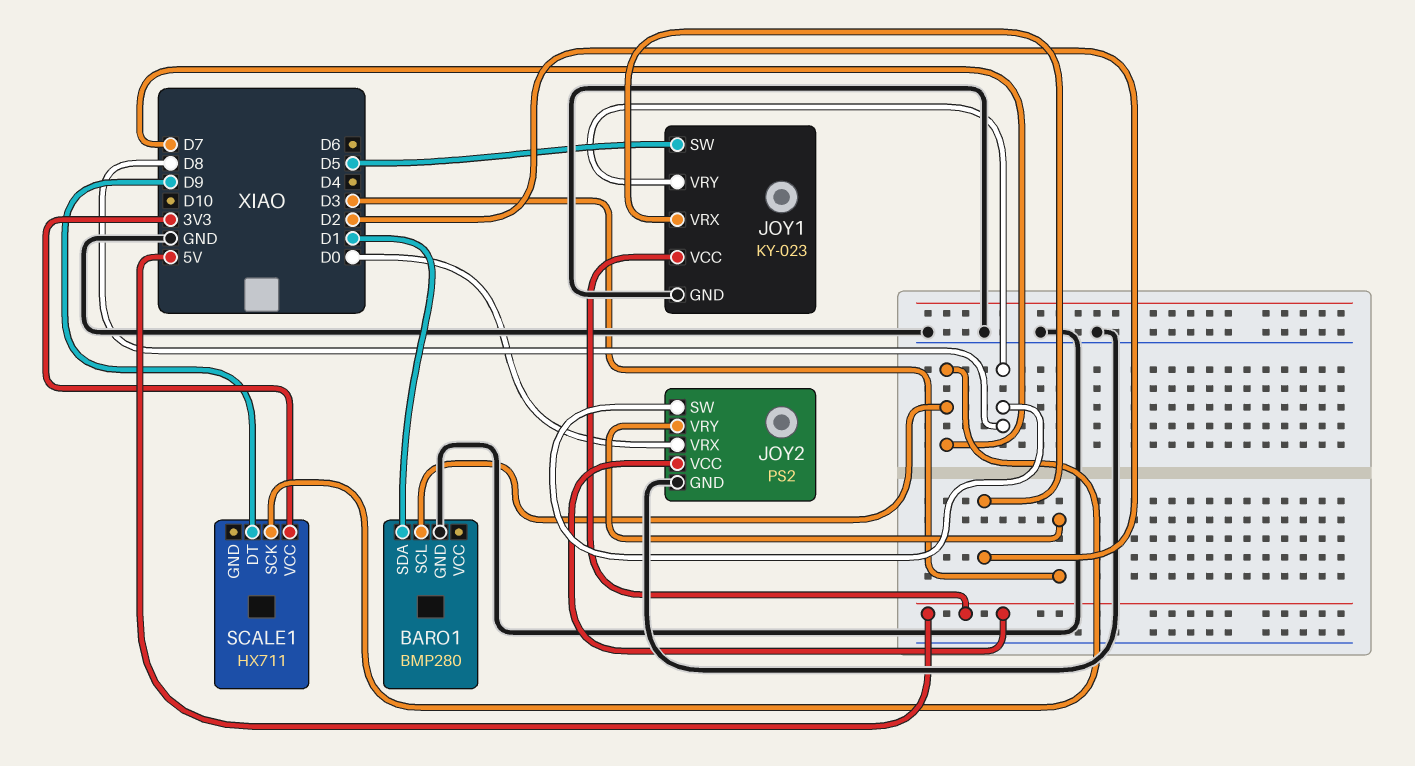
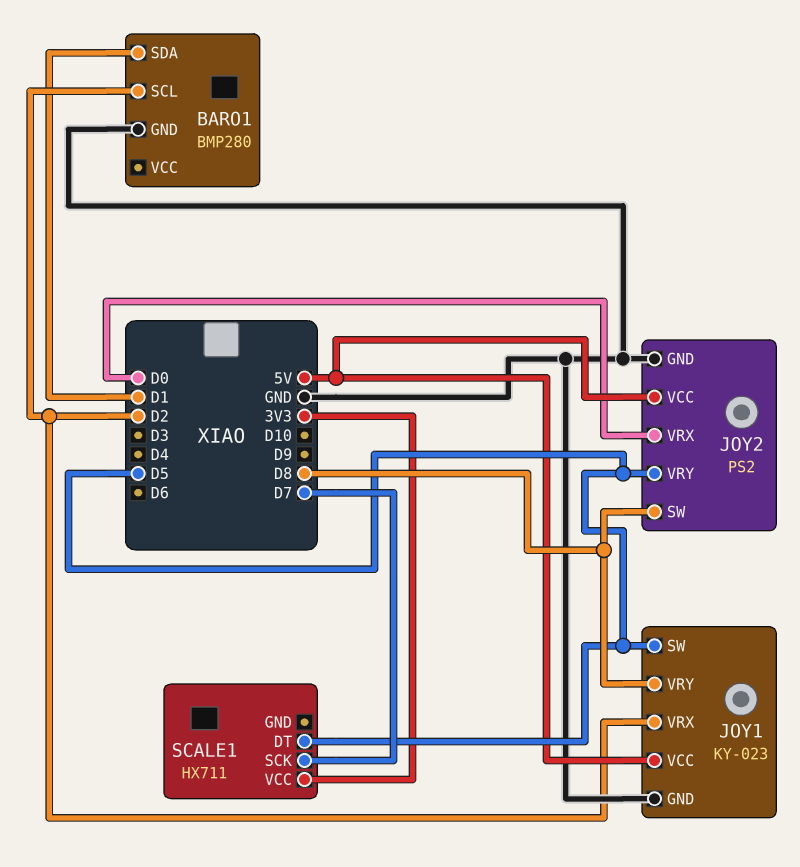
BARO1 pin SCL: D7 -> D2
JOY2 pin VRY: D3 -> D5
SCALE1 pin DT: D9 -> D5

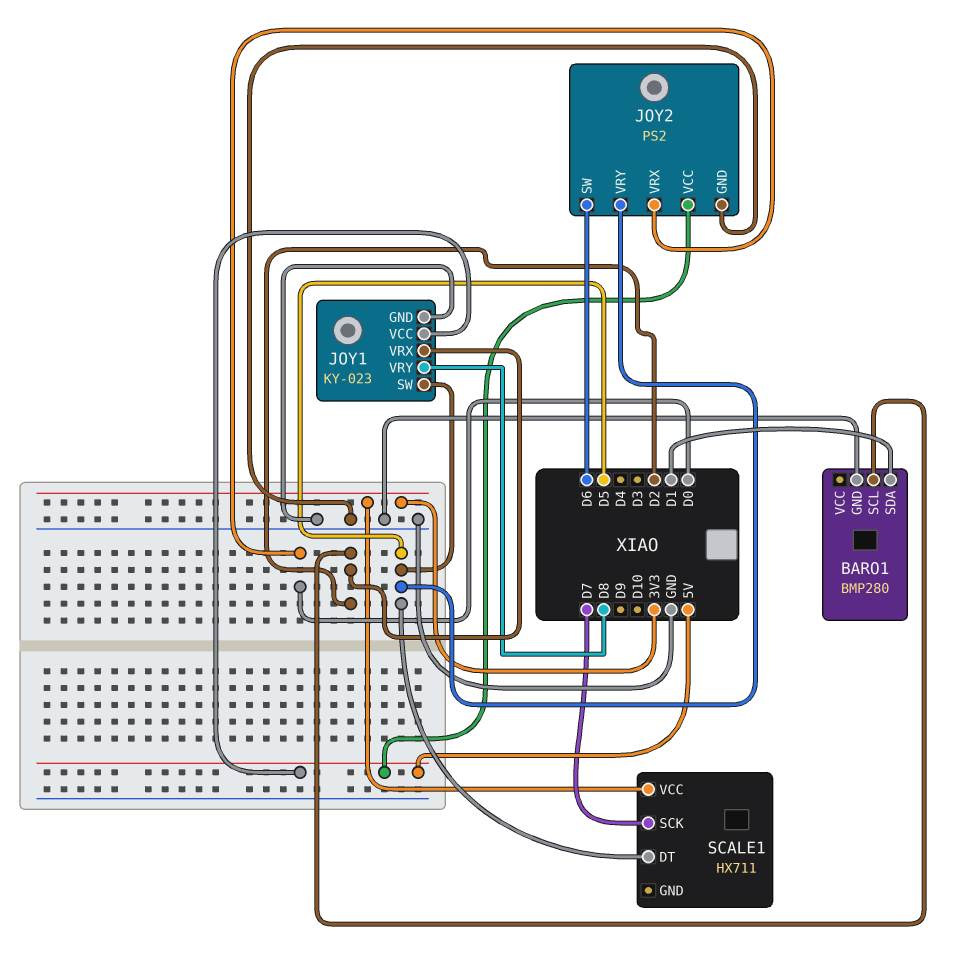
JOY2 pin SW: D8 -> D6

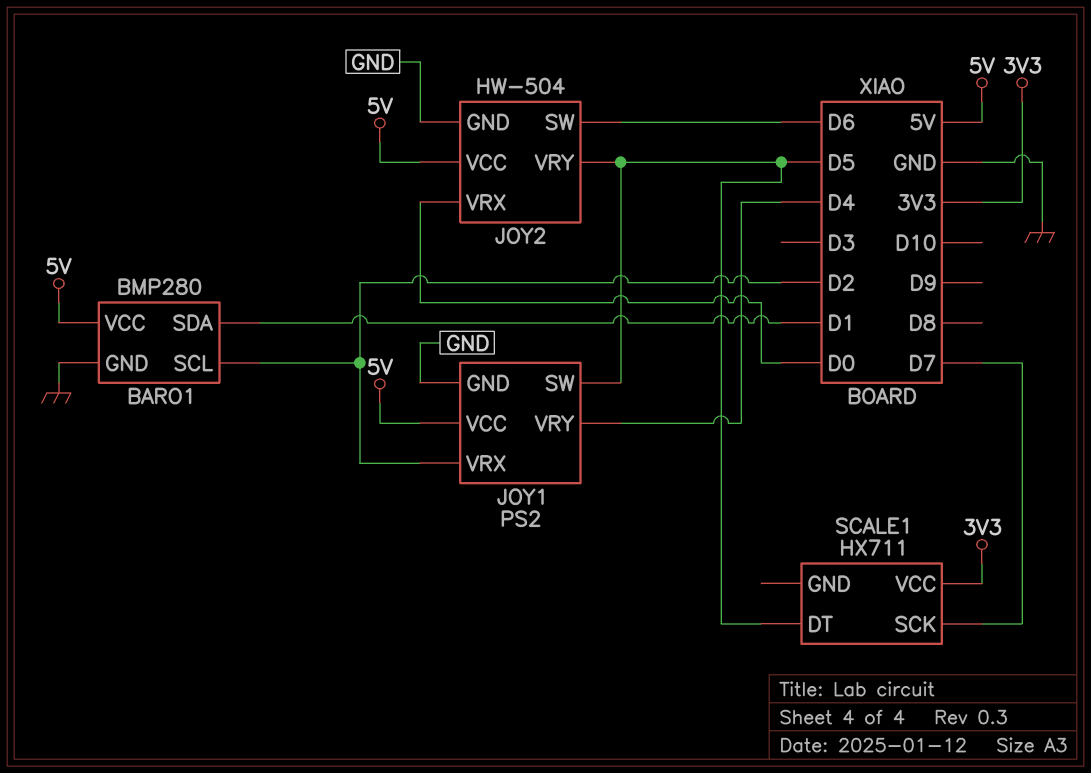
BARO1 pin VCC: none -> 5V
JOY1: KY-023 -> PS2
JOY1 pin VRY: D8 -> D4
JOY2: PS2 -> HW-504

